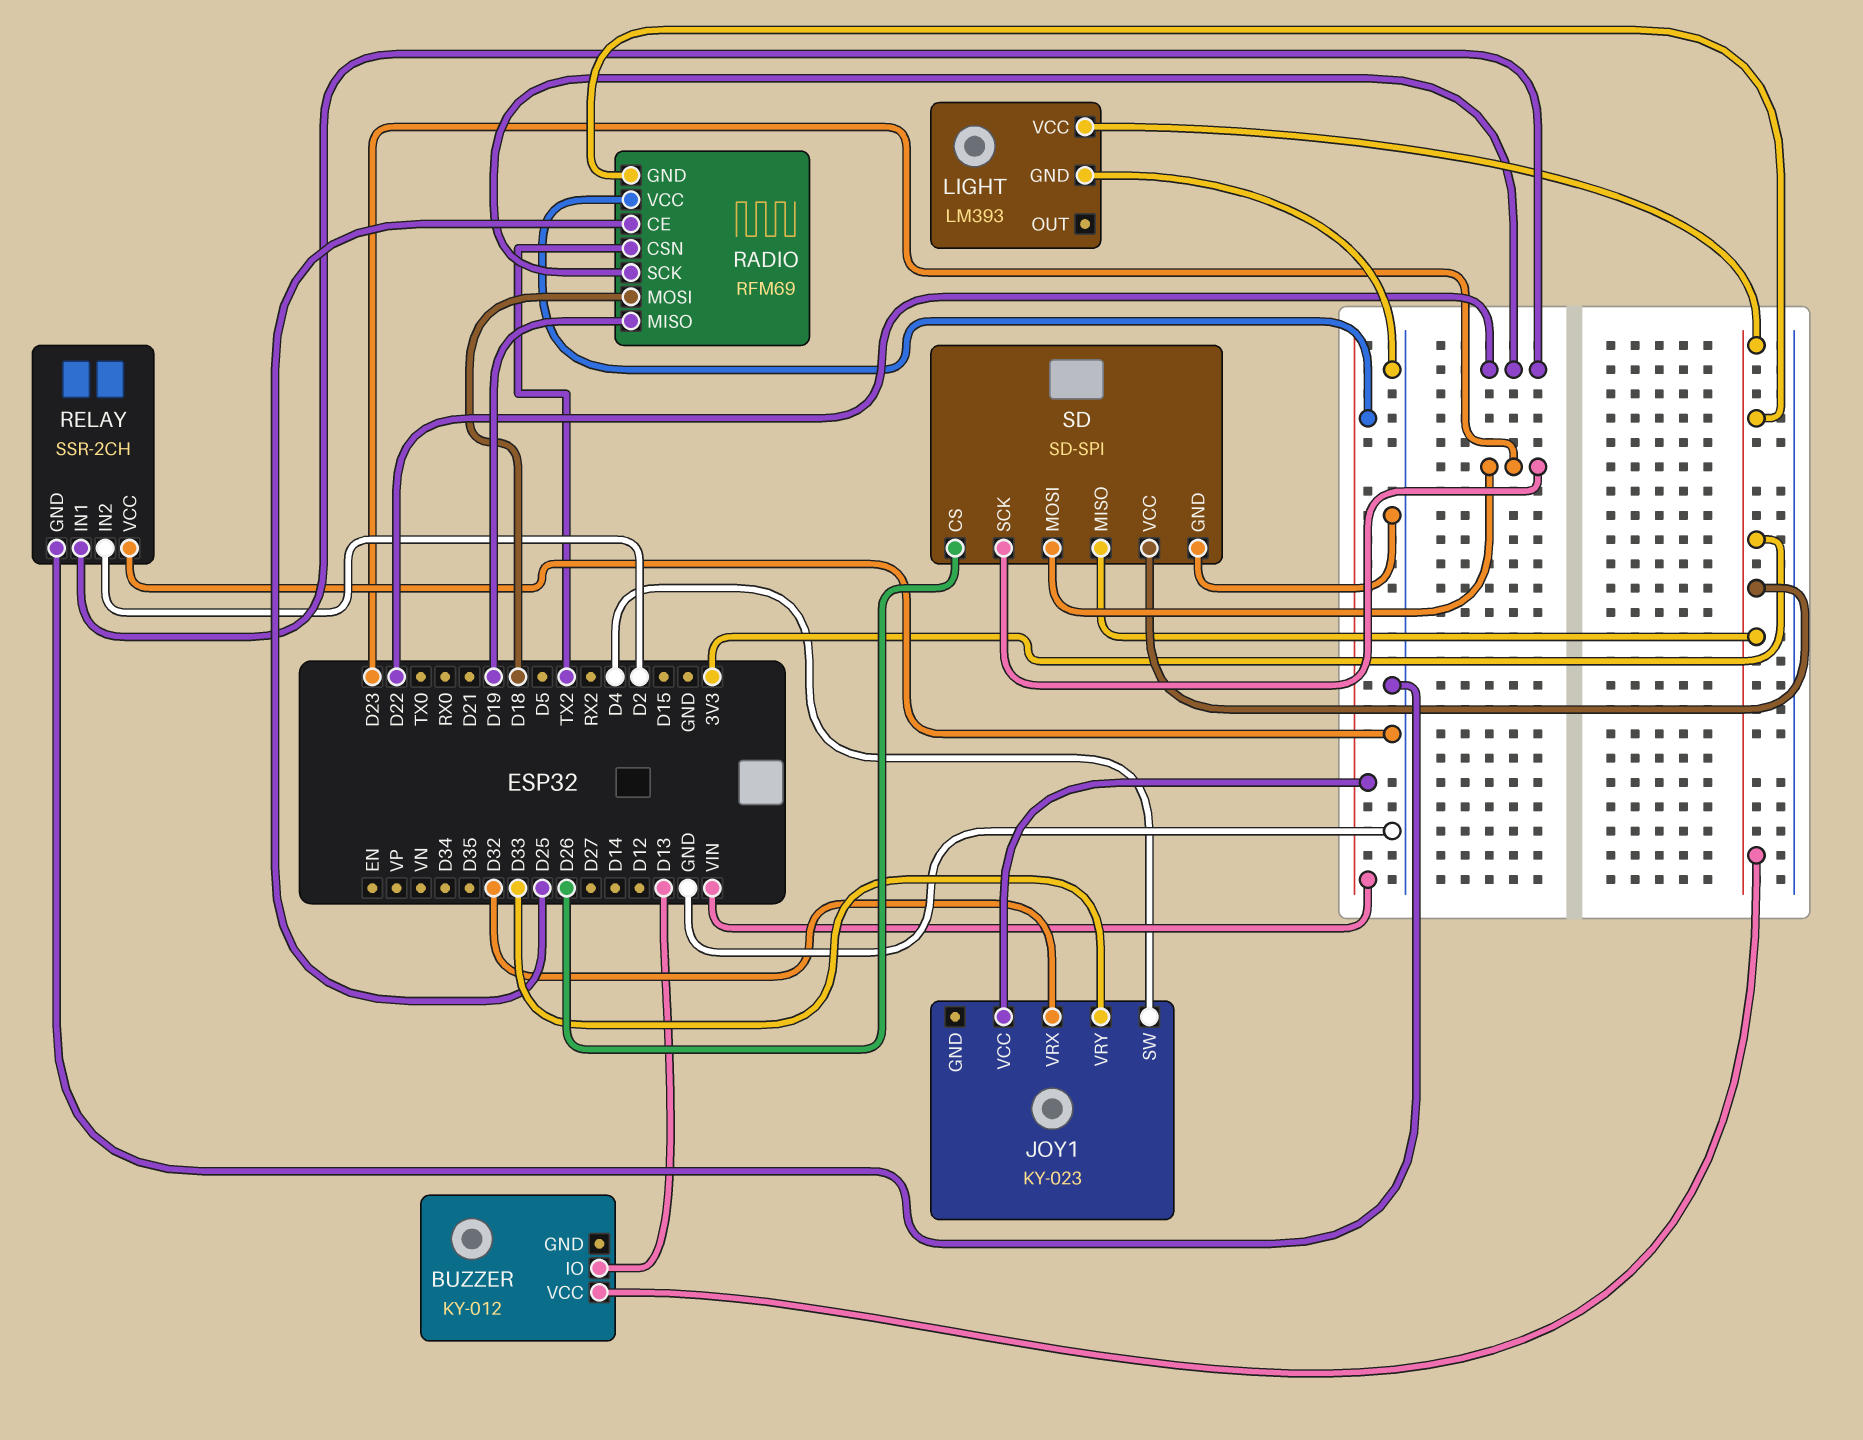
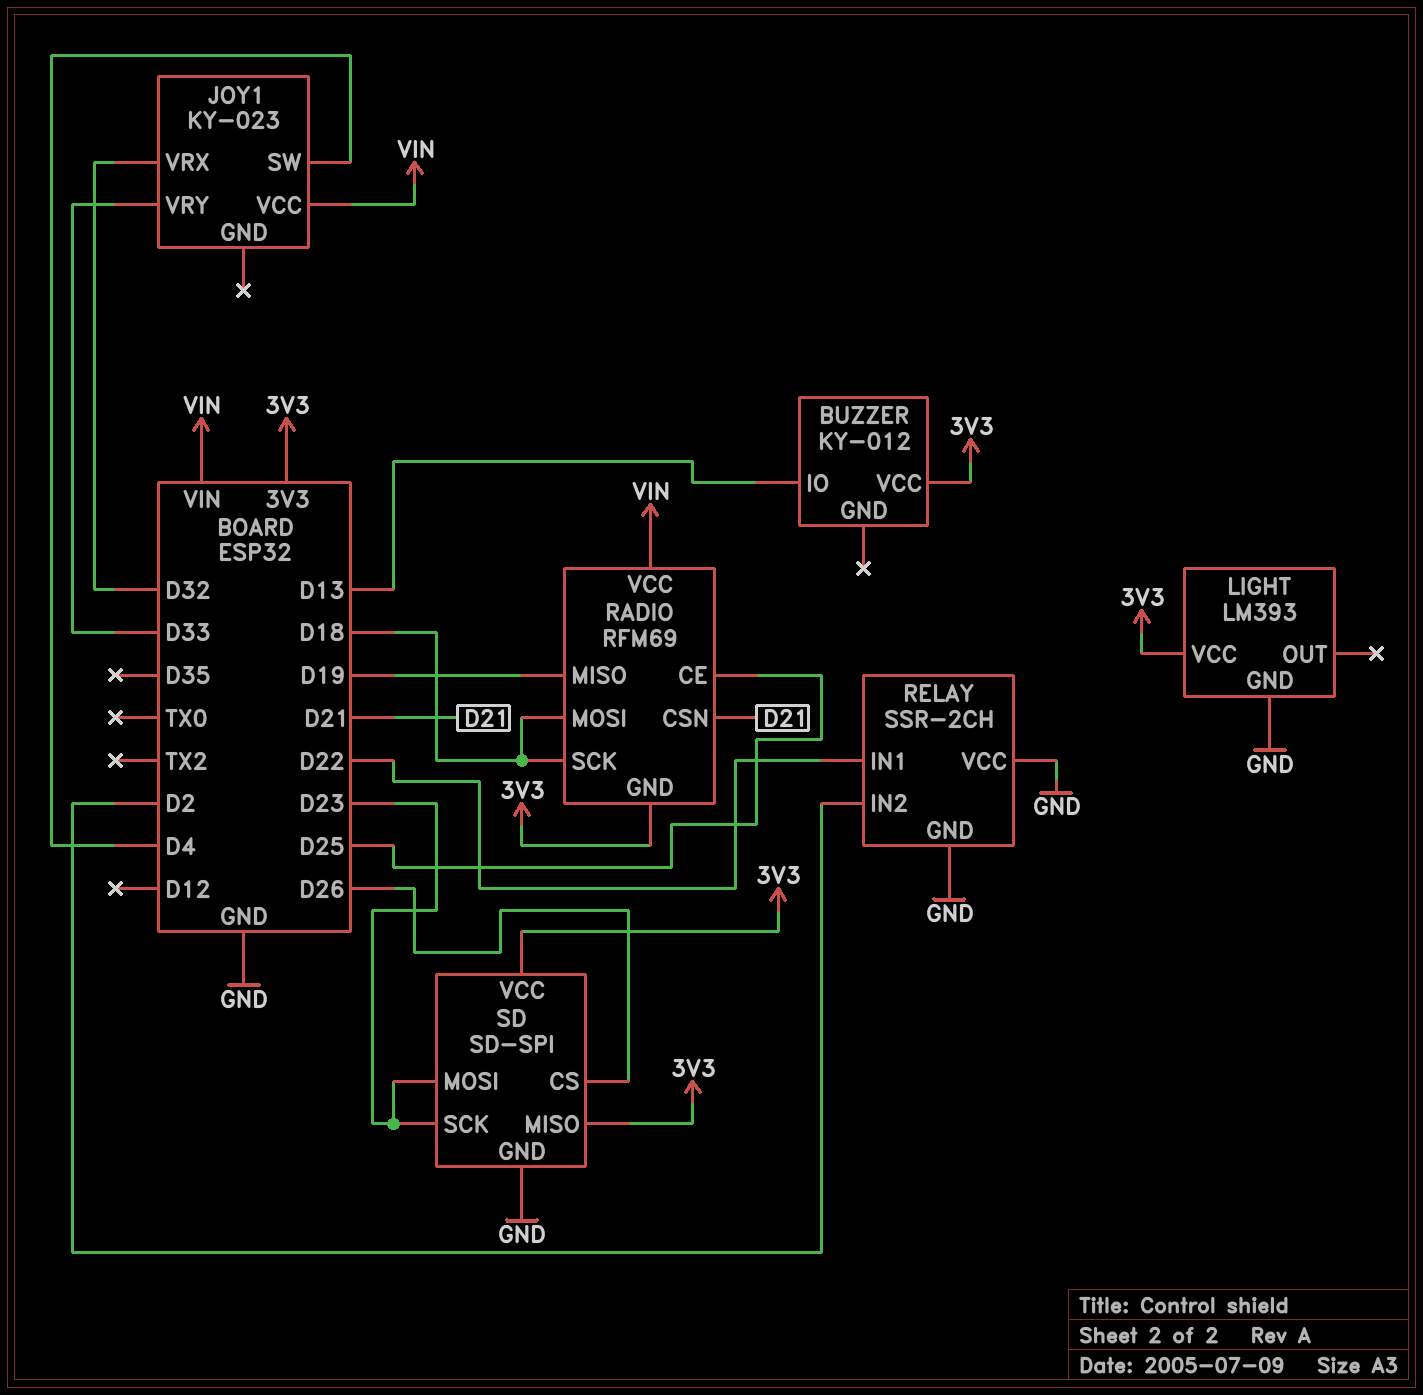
RADIO pin CSN: TX2 -> D21
RADIO pin SCK: D22 -> D18

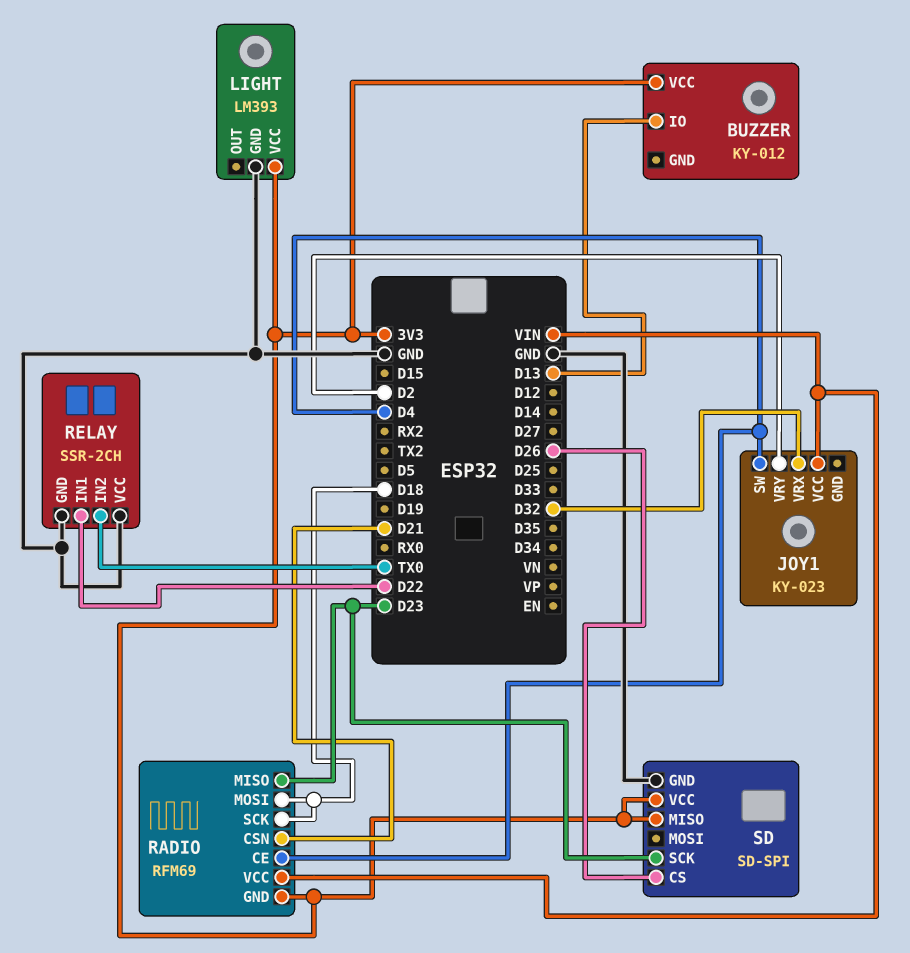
JOY1 pin VRY: D33 -> D2
RADIO pin CE: D25 -> D4
RADIO pin MISO: D19 -> D23
RELAY pin IN2: D2 -> TX0
SD pin MOSI: D23 -> none

